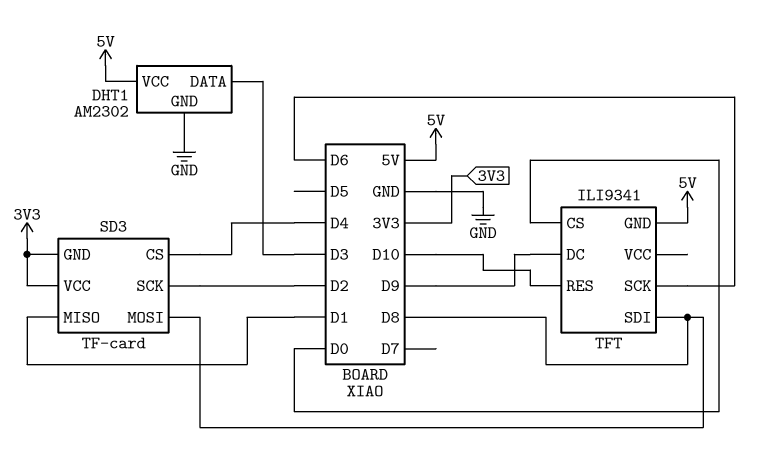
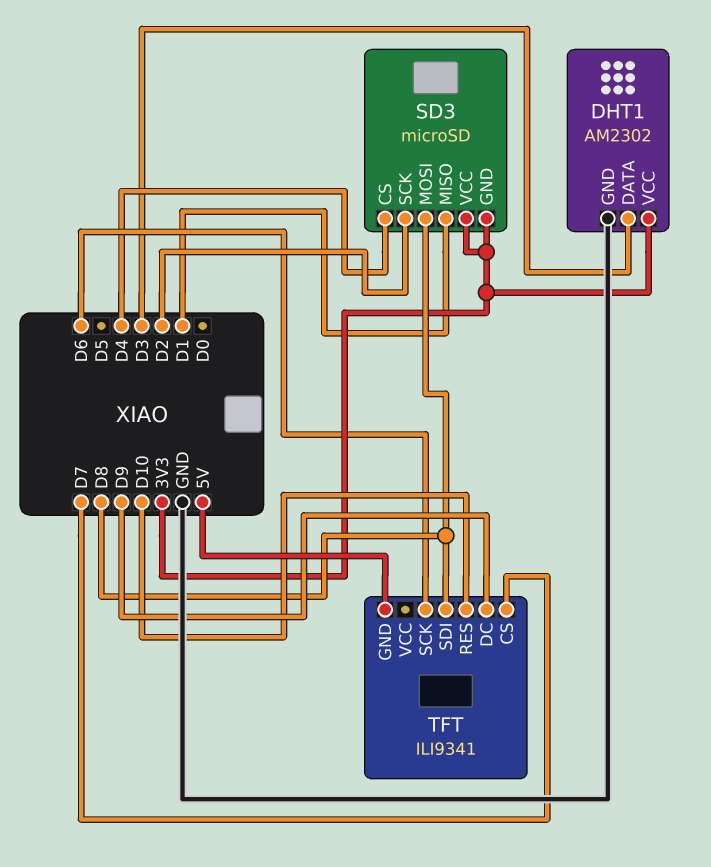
DHT1 pin VCC: 5V -> 3V3
SD3: TF-card -> microSD
TFT pin CS: D0 -> D7

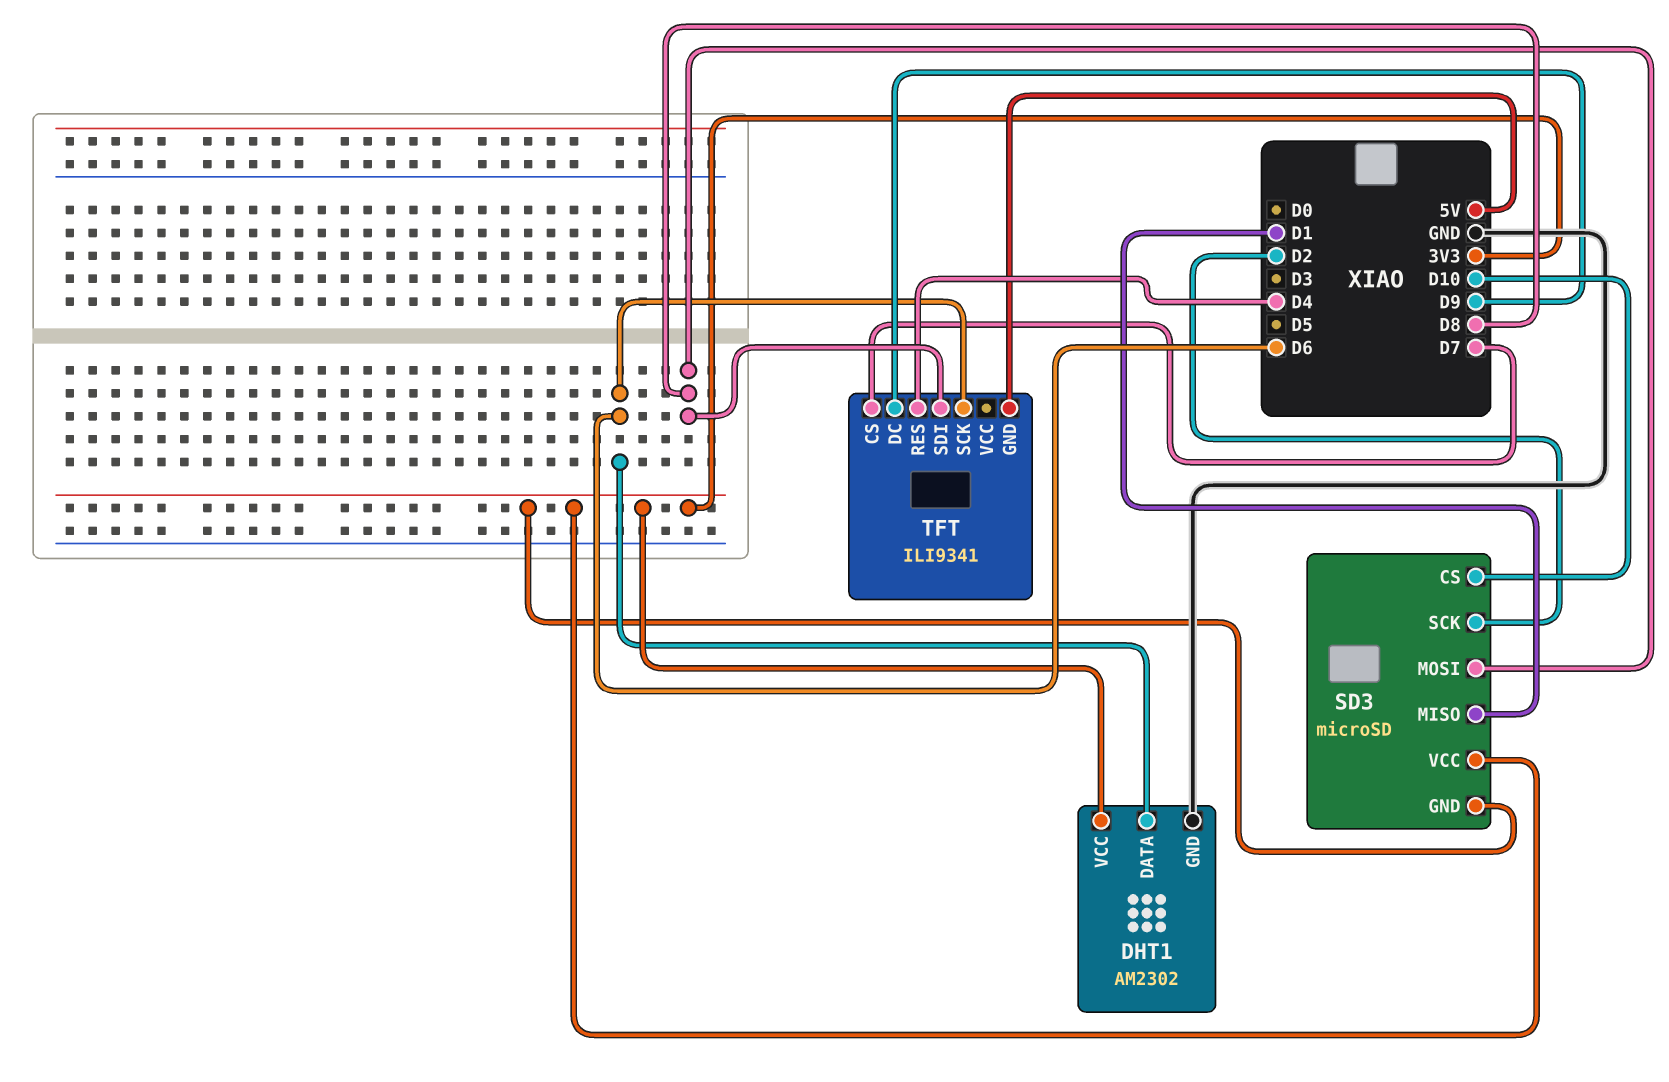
DHT1 pin DATA: D3 -> D6
SD3 pin CS: D4 -> D10
TFT pin RES: D10 -> D4

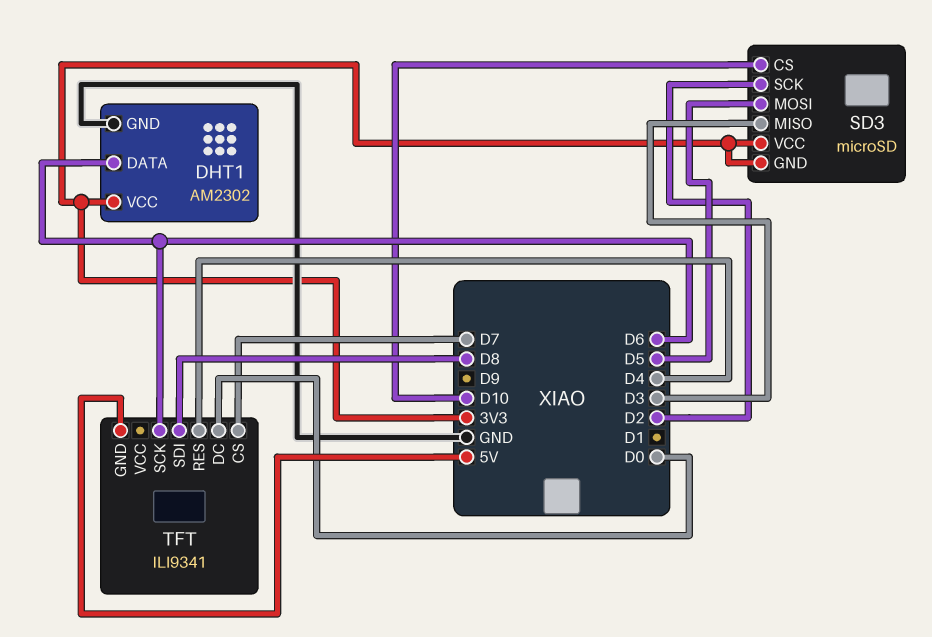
SD3 pin MISO: D1 -> D3
SD3 pin MOSI: D8 -> D5
TFT pin DC: D9 -> D0

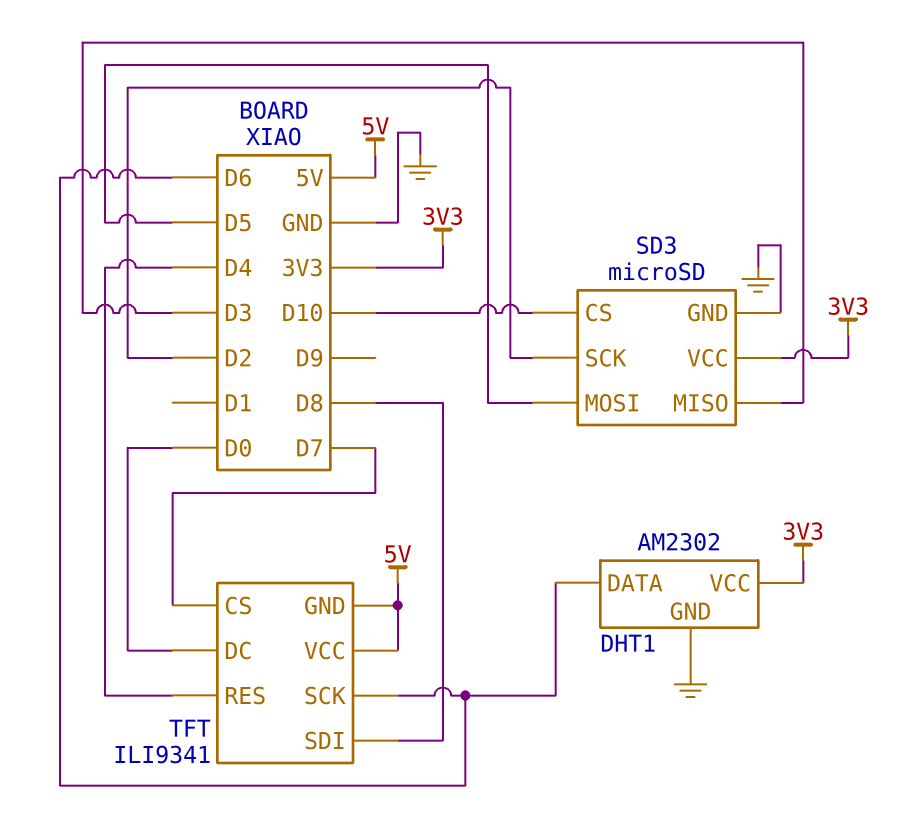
SD3 pin GND: 3V3 -> GND
TFT pin VCC: none -> 5V

